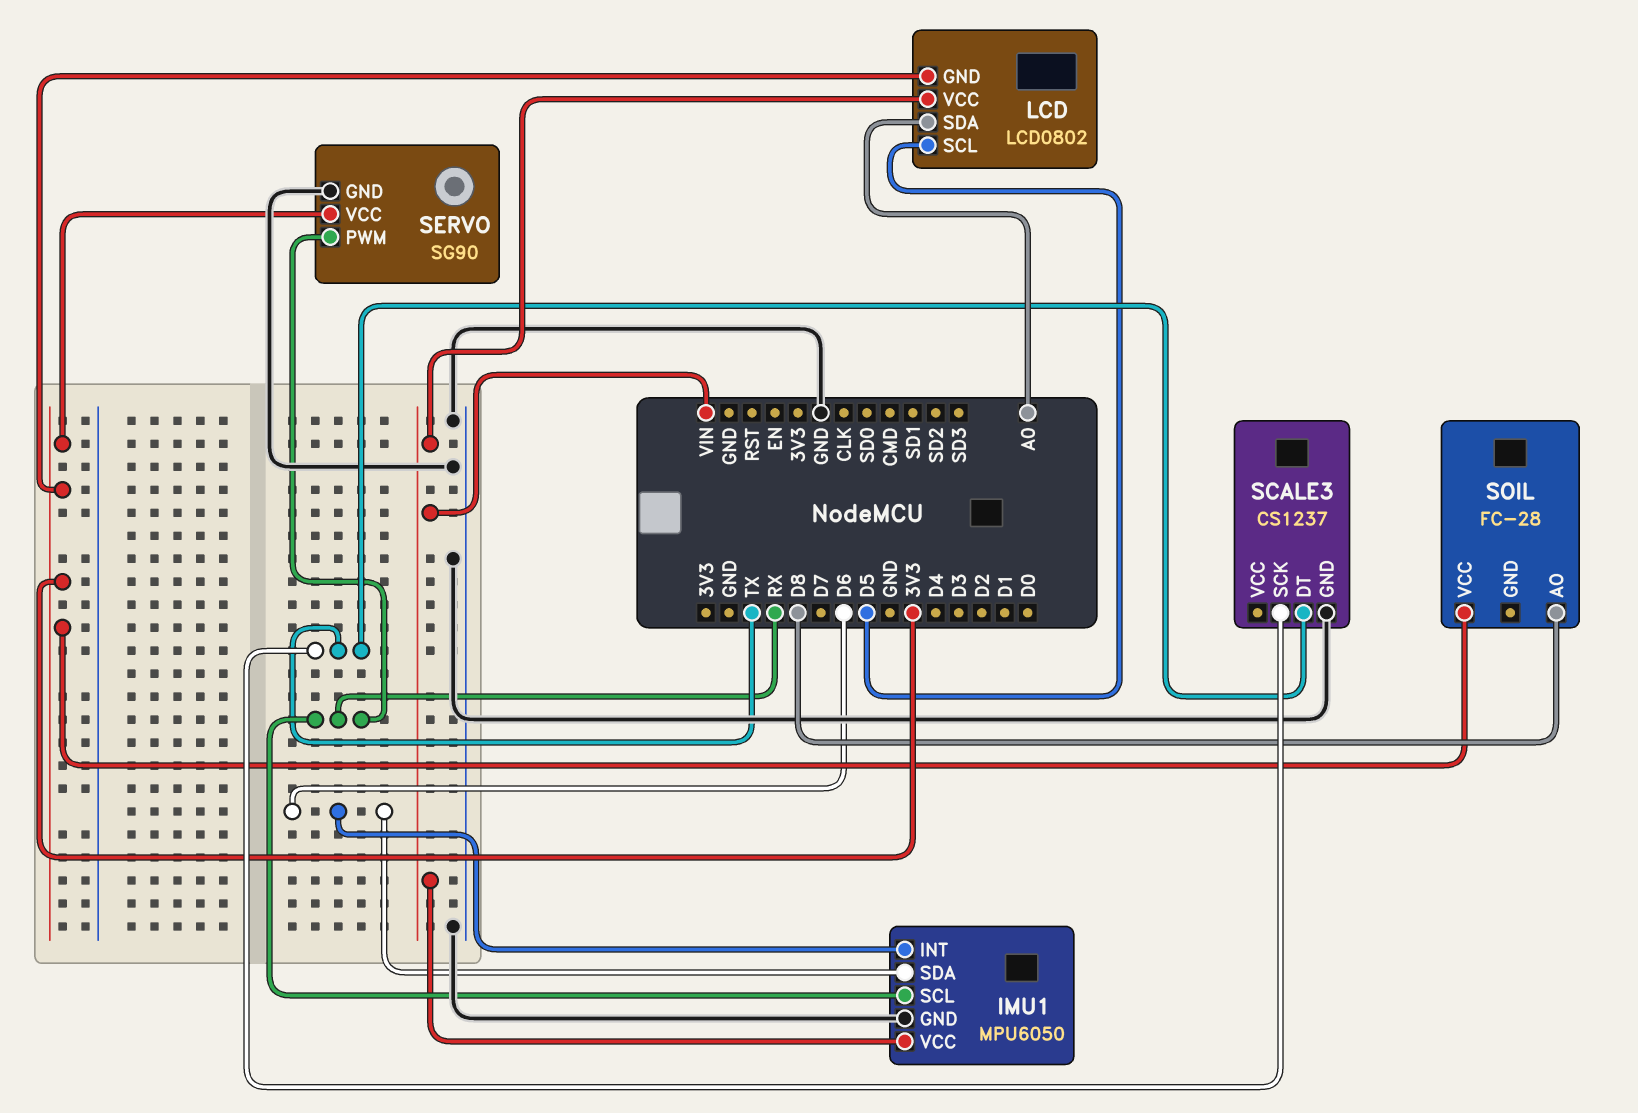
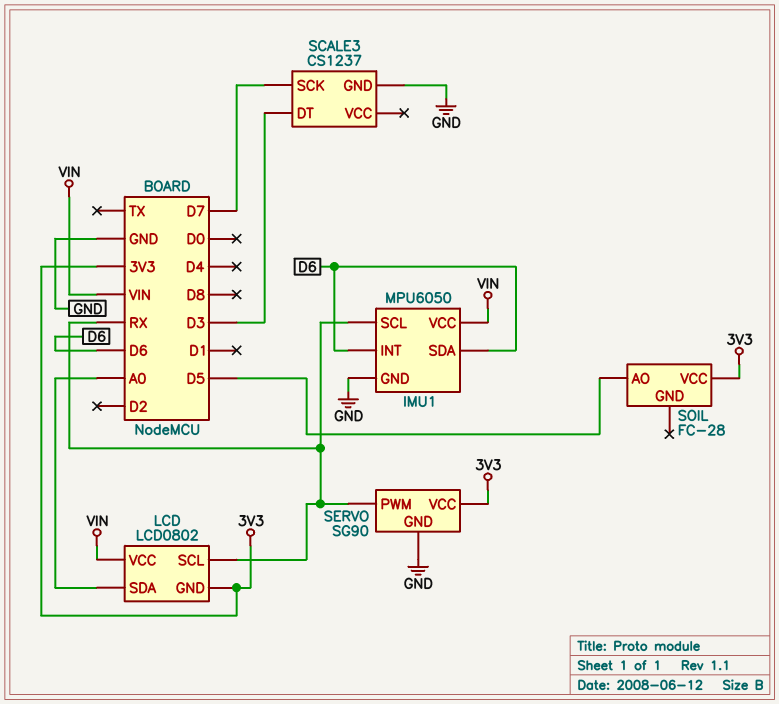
LCD pin SCL: D5 -> RX
SCALE3 pin DT: TX -> D3
SCALE3 pin SCK: TX -> D7
SOIL pin AO: D8 -> D5

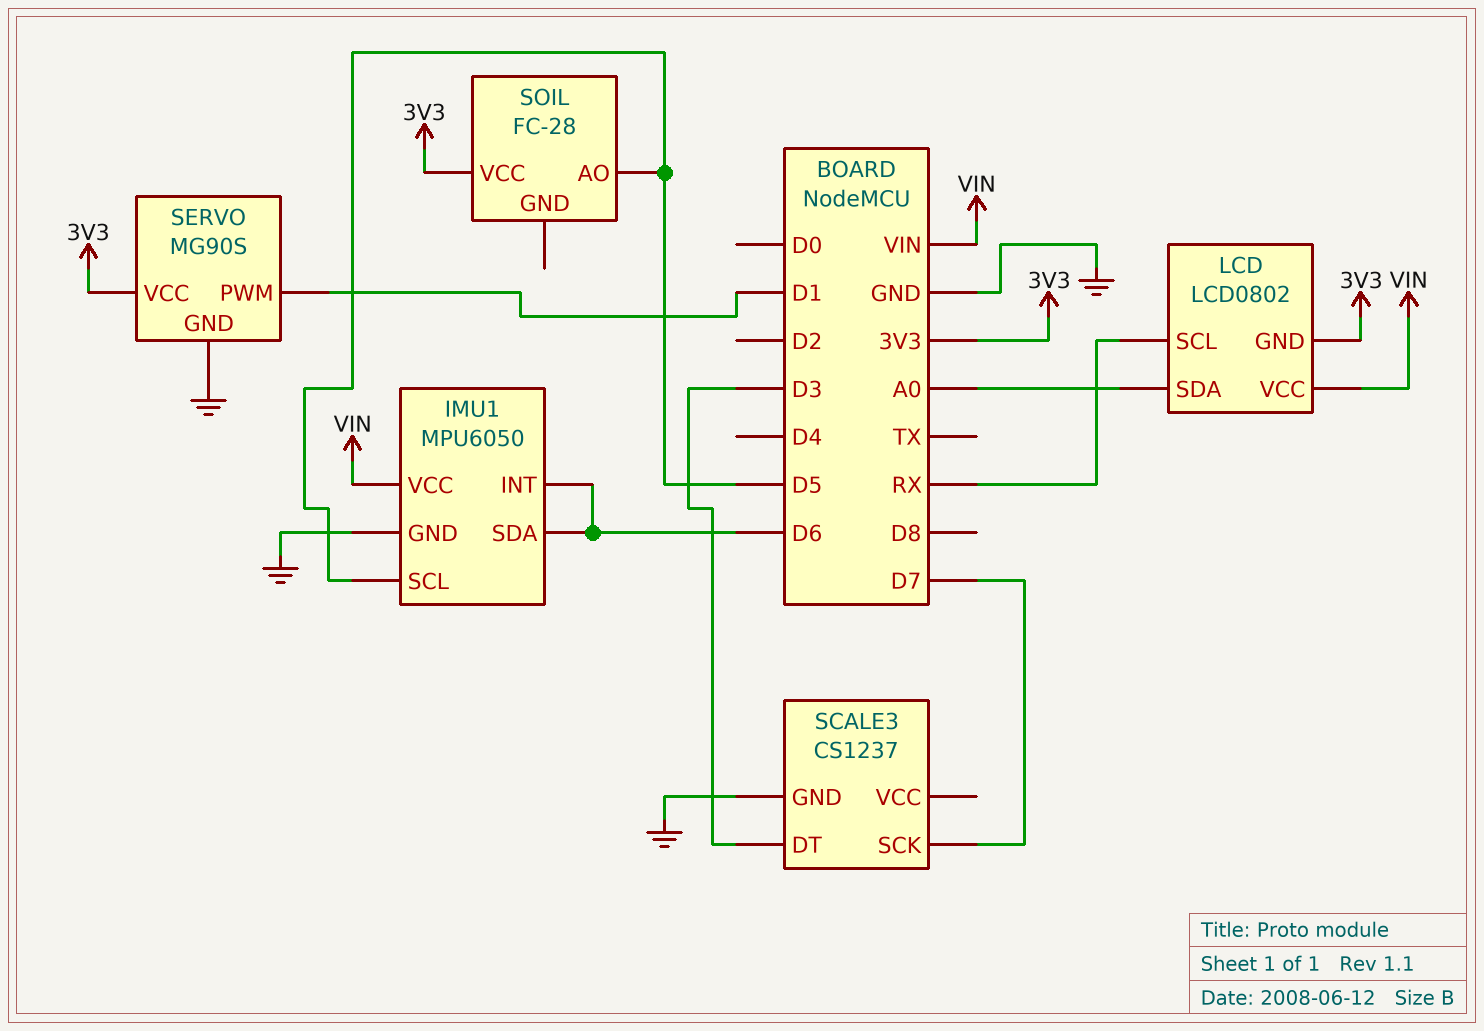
IMU1 pin SCL: RX -> D5
SERVO: SG90 -> MG90S
SERVO pin PWM: RX -> D1

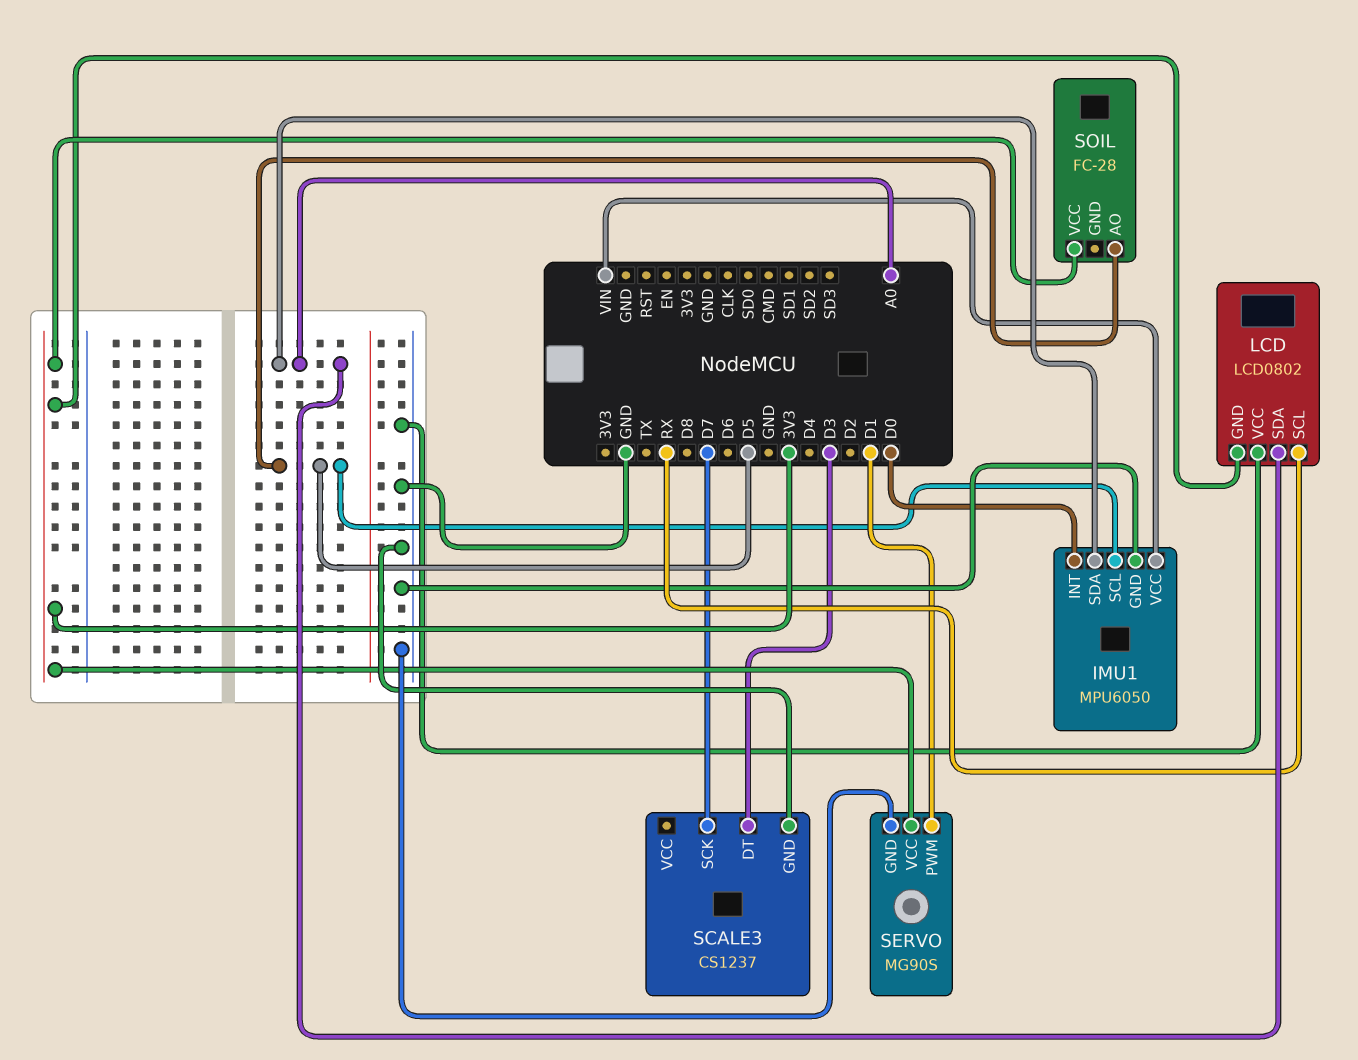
IMU1 pin INT: D6 -> D0
IMU1 pin SDA: D6 -> A0
LCD pin VCC: VIN -> GND

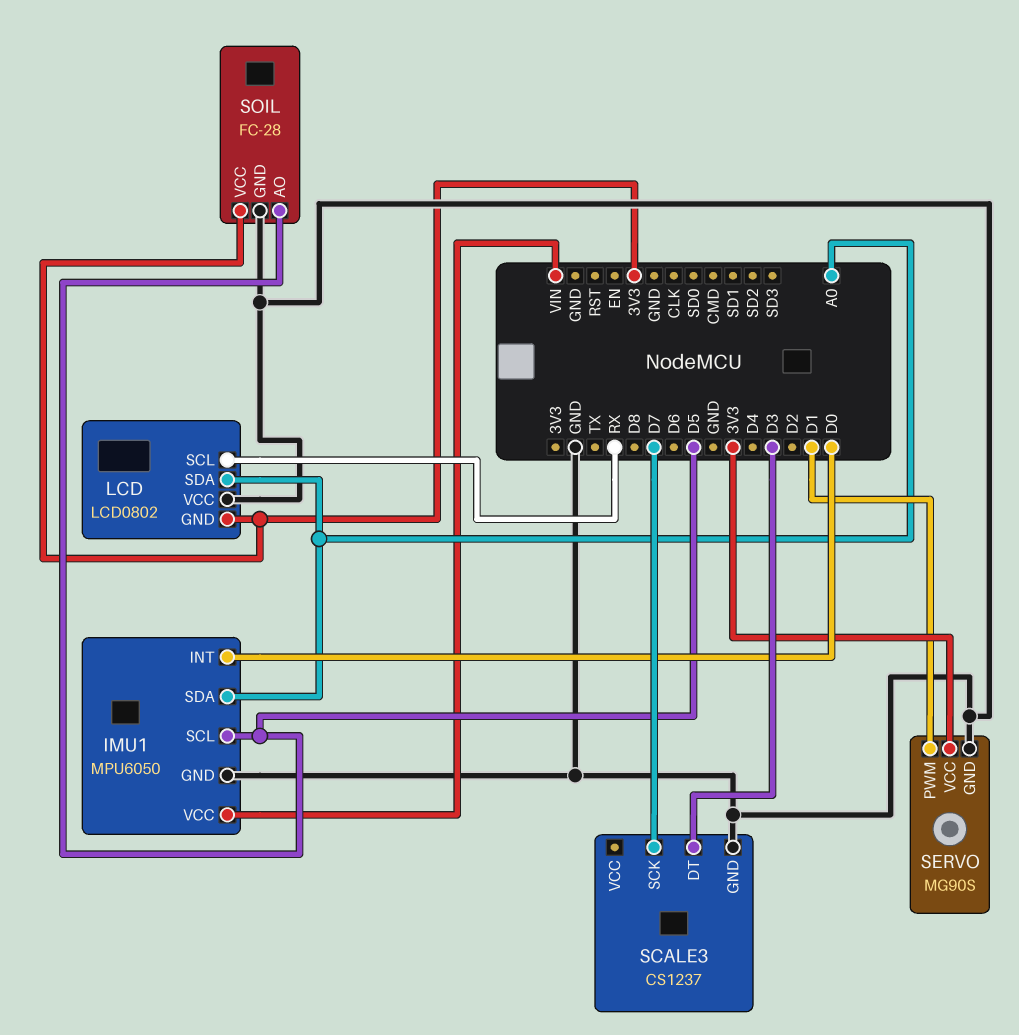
SOIL pin GND: none -> GND

